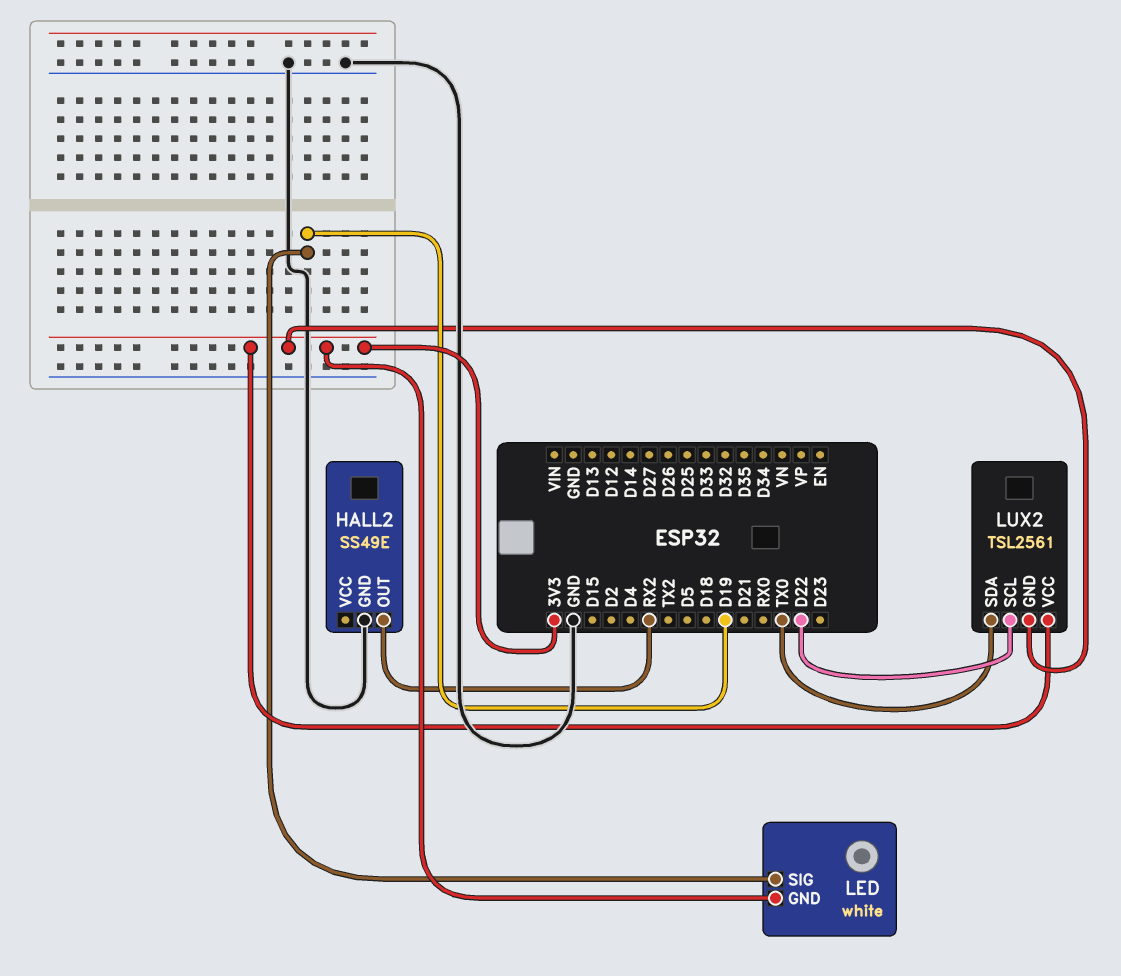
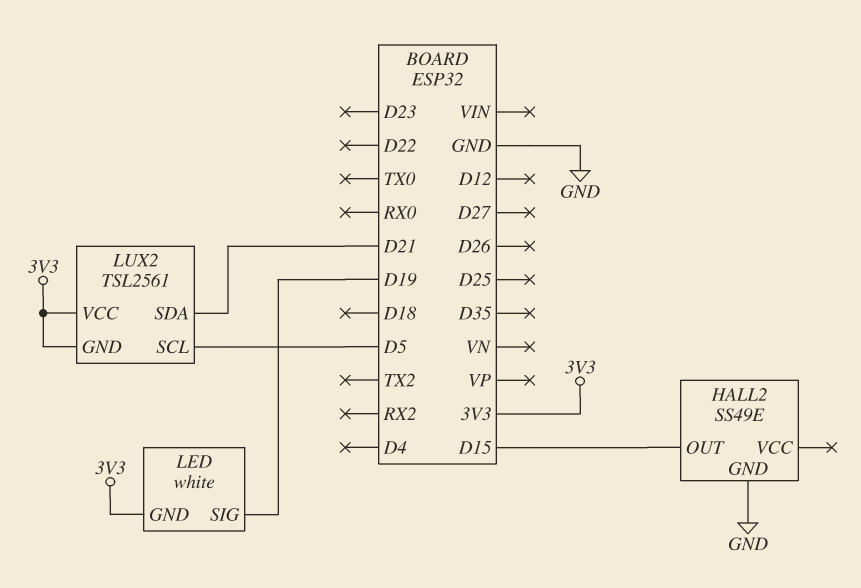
HALL2 pin OUT: RX2 -> D15
LUX2 pin SCL: D22 -> D5
LUX2 pin SDA: TX0 -> D21

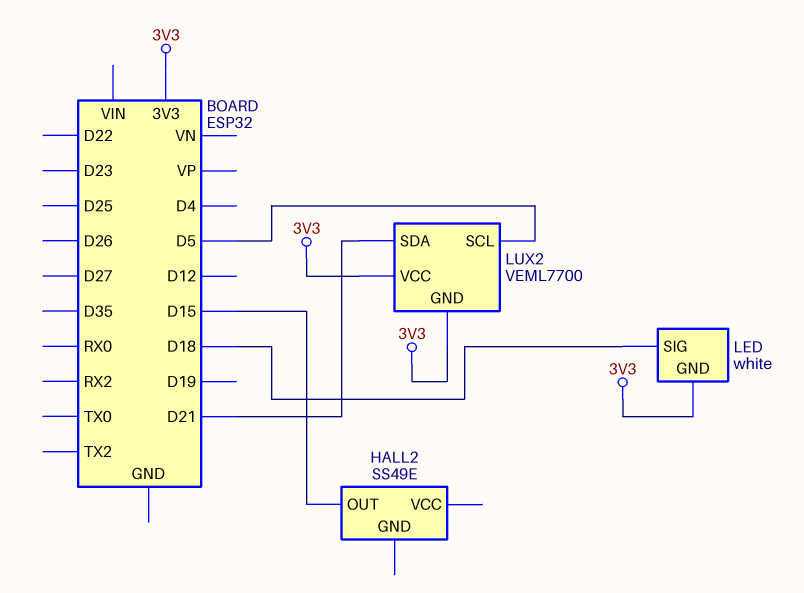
HALL2 pin GND: GND -> none
LED pin SIG: D19 -> D18
LUX2: TSL2561 -> VEML7700

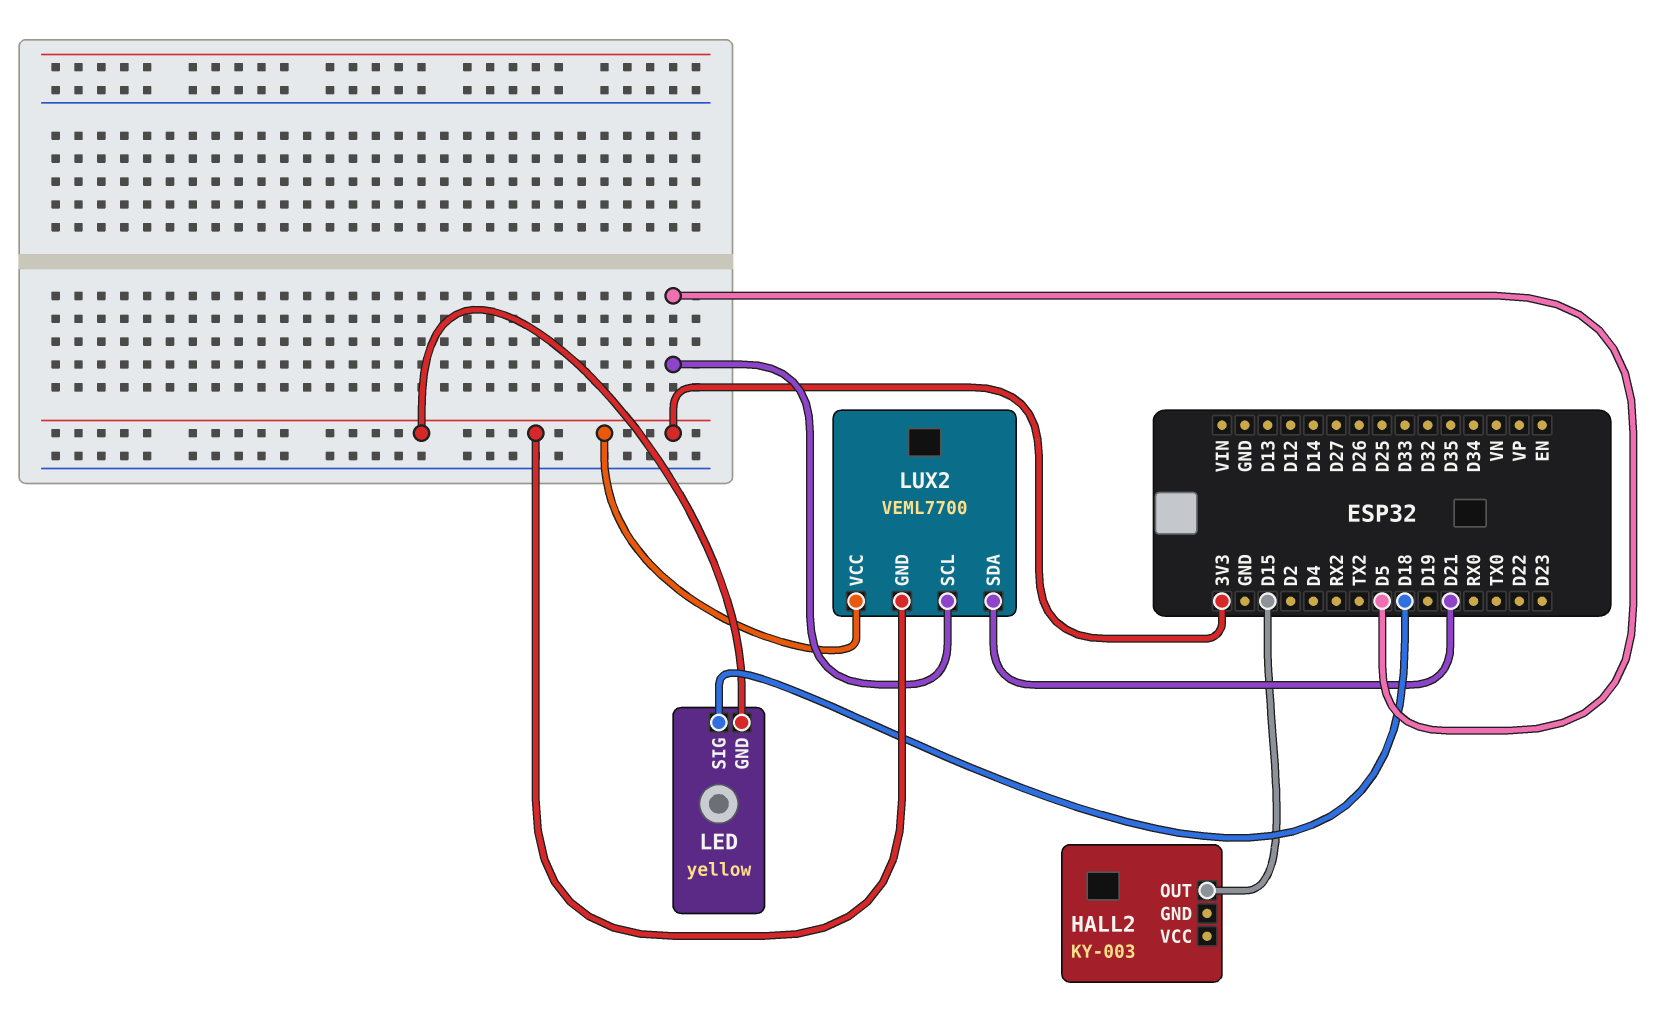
HALL2: SS49E -> KY-003
LED: white -> yellow

